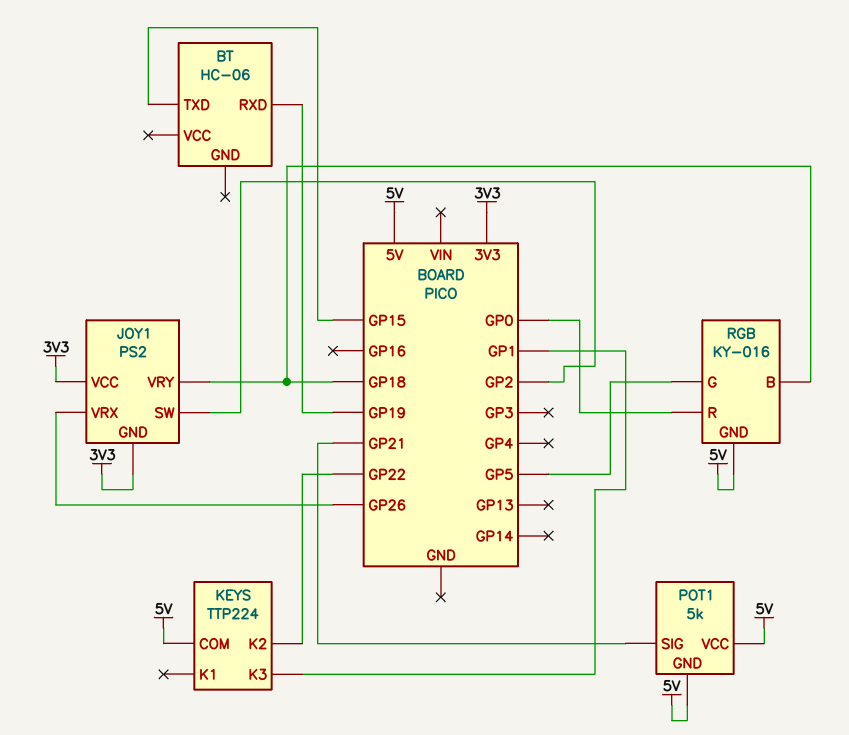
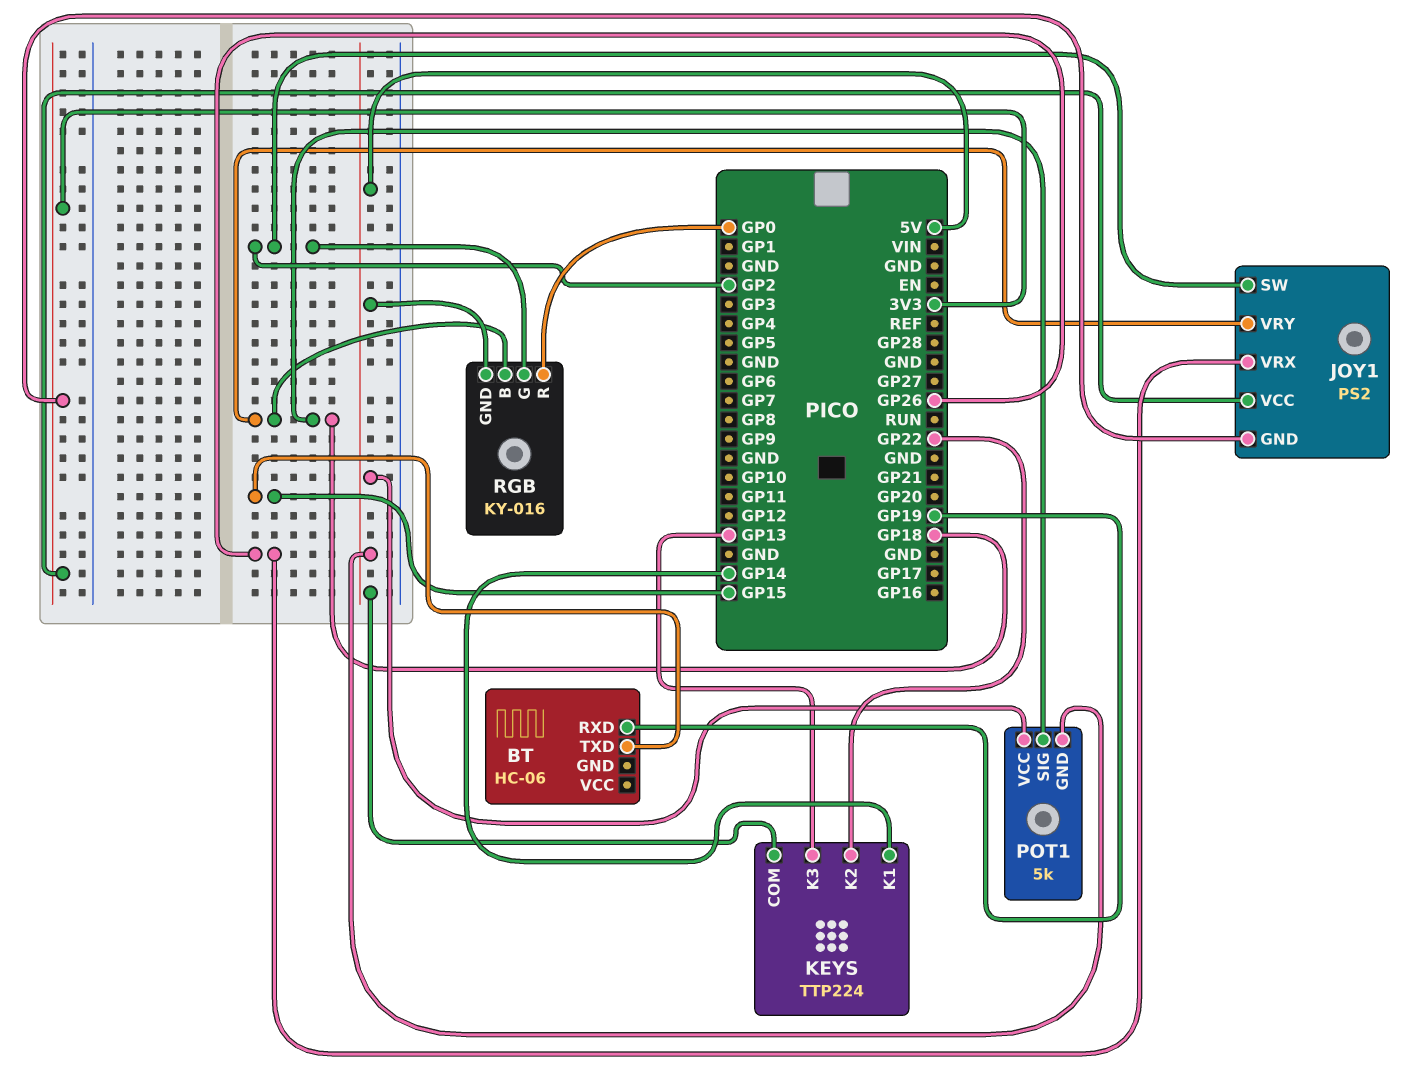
KEYS pin K1: none -> GP14
KEYS pin K3: GP1 -> GP13
POT1 pin SIG: GP21 -> GP18
RGB pin G: GP5 -> GP2

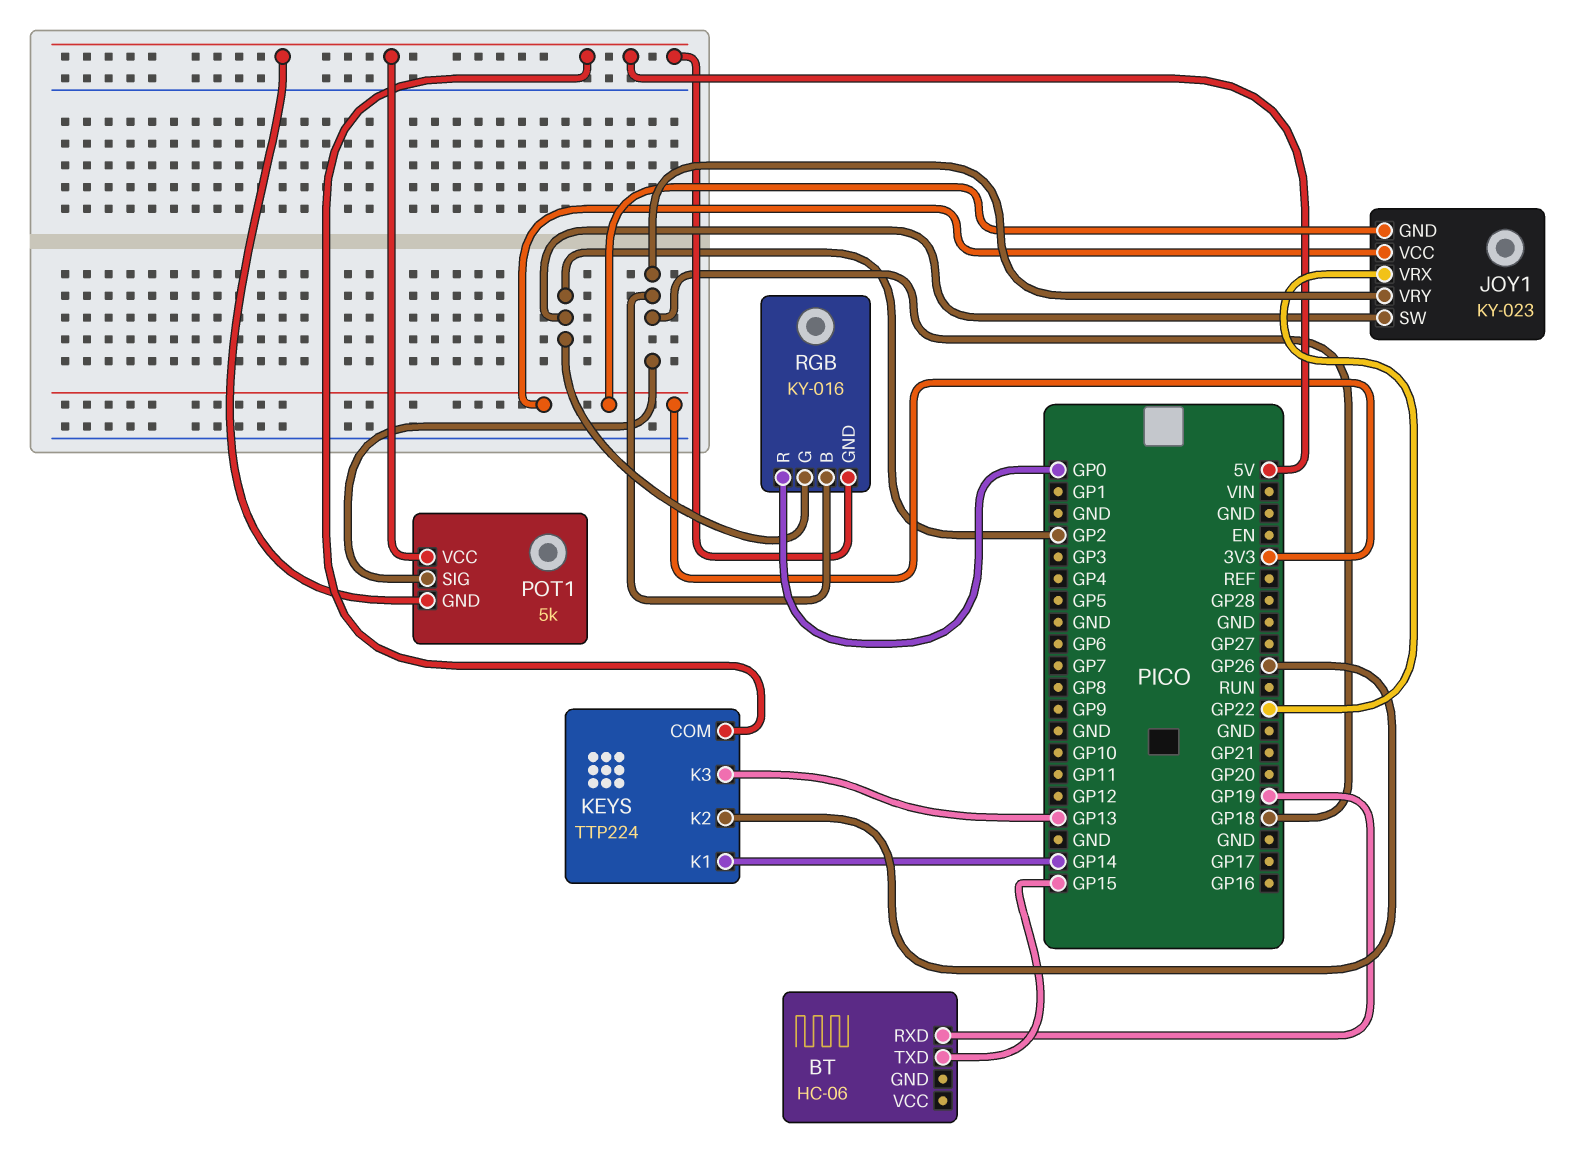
JOY1: PS2 -> KY-023
JOY1 pin VRX: GP26 -> GP22
KEYS pin K2: GP22 -> GP26

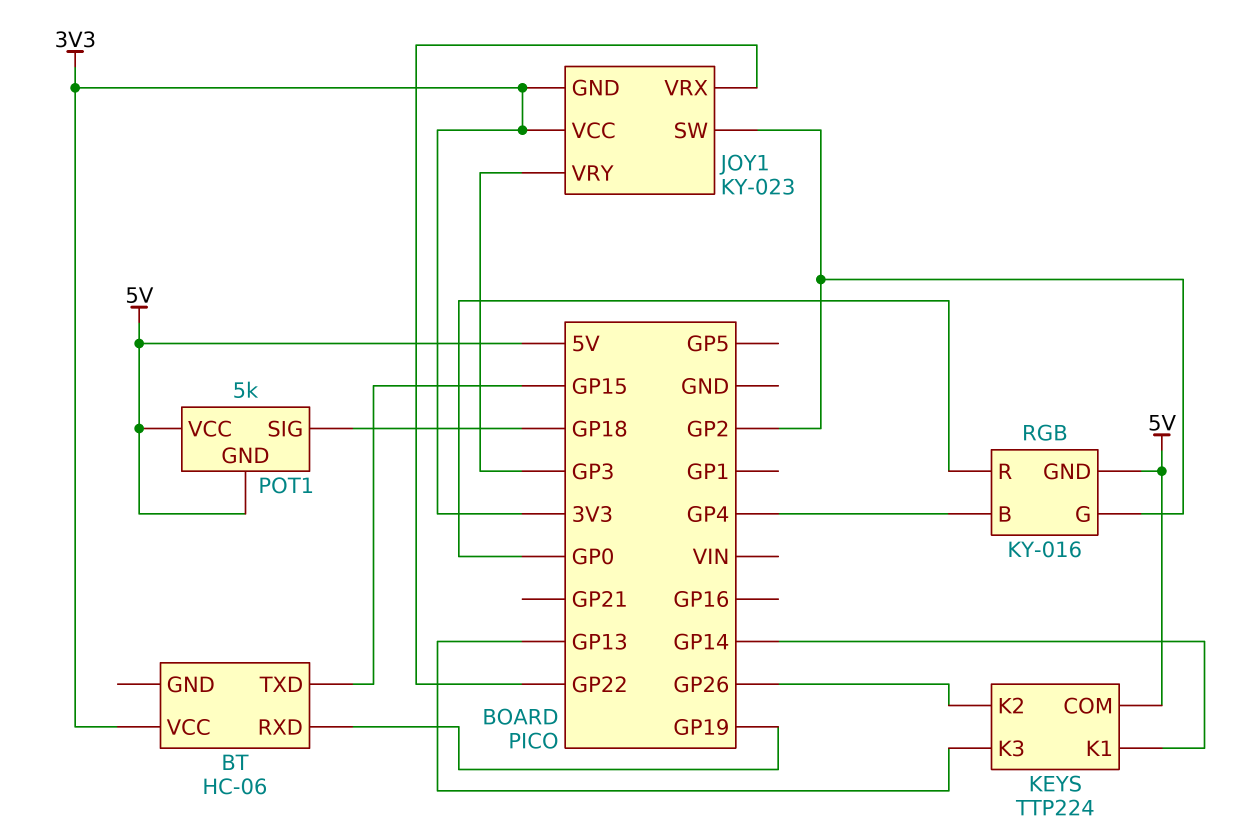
BT pin VCC: none -> 3V3
JOY1 pin VRY: GP18 -> GP3
RGB pin B: GP18 -> GP4

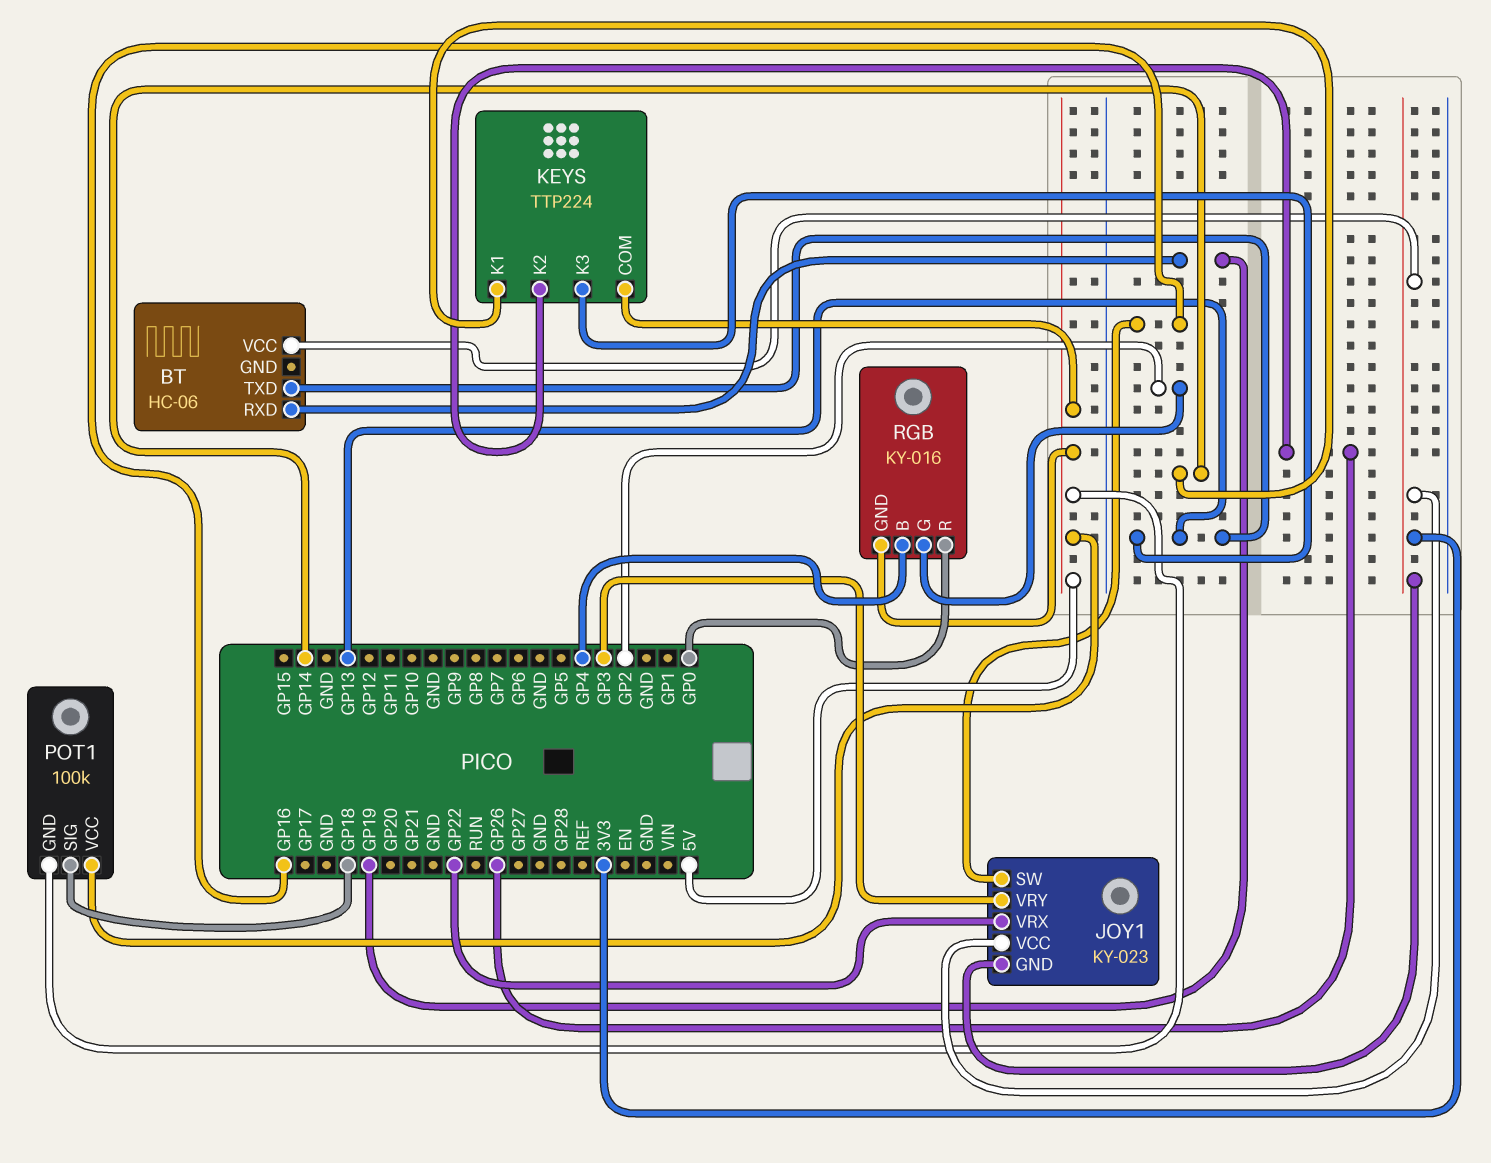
BT pin TXD: GP15 -> GP13
JOY1 pin SW: GP2 -> GP16
POT1: 5k -> 100k

